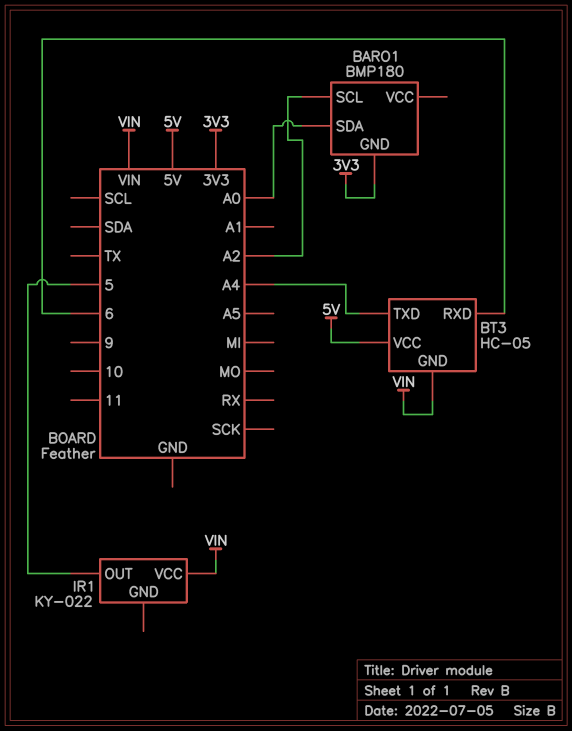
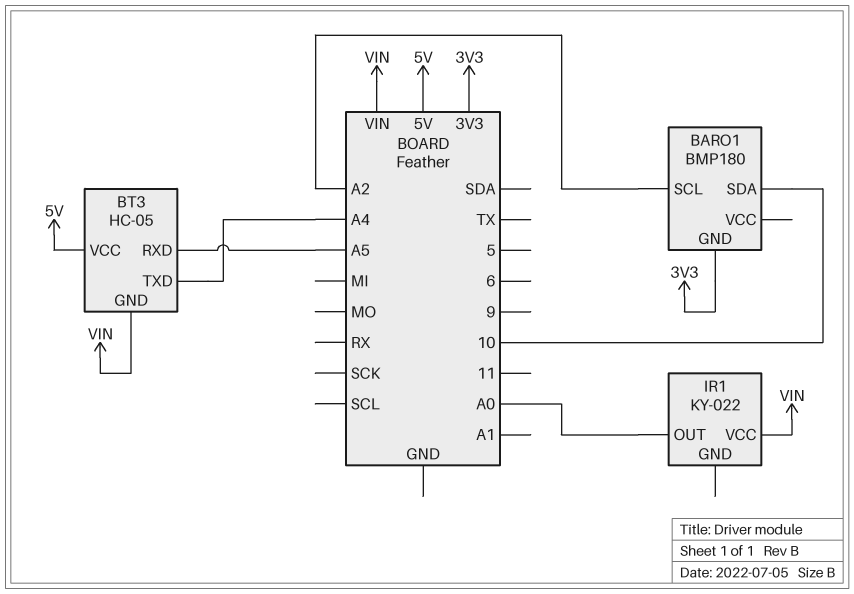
BARO1 pin SDA: A0 -> 10
BT3 pin RXD: 6 -> A5
IR1 pin OUT: 5 -> A0

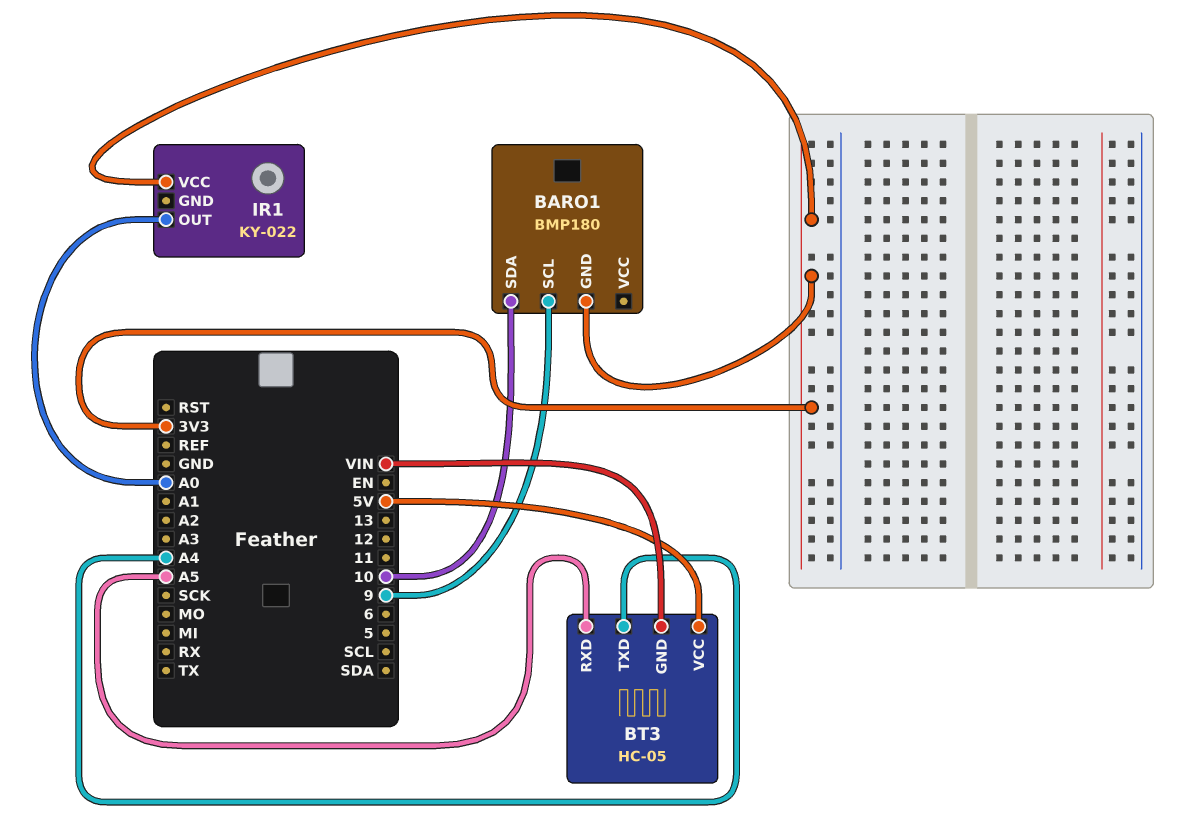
BARO1 pin SCL: A2 -> 9
IR1 pin VCC: VIN -> 3V3

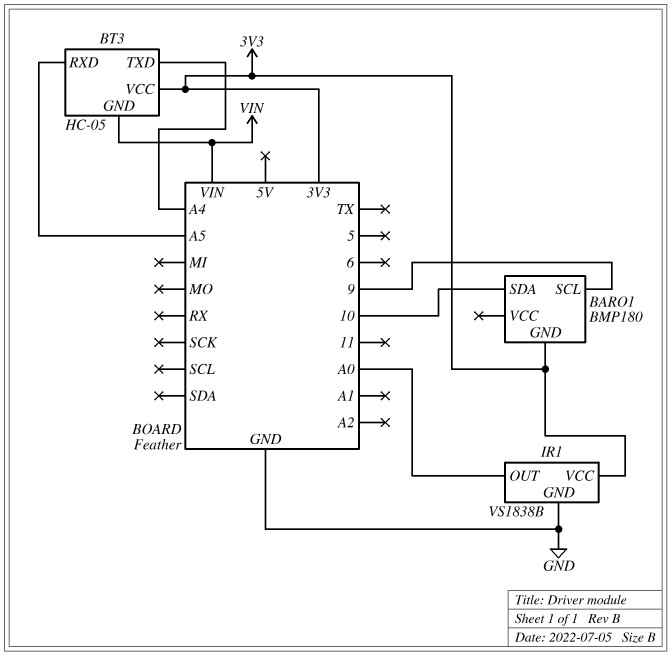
BT3 pin VCC: 5V -> 3V3
IR1: KY-022 -> VS1838B
IR1 pin GND: none -> GND

